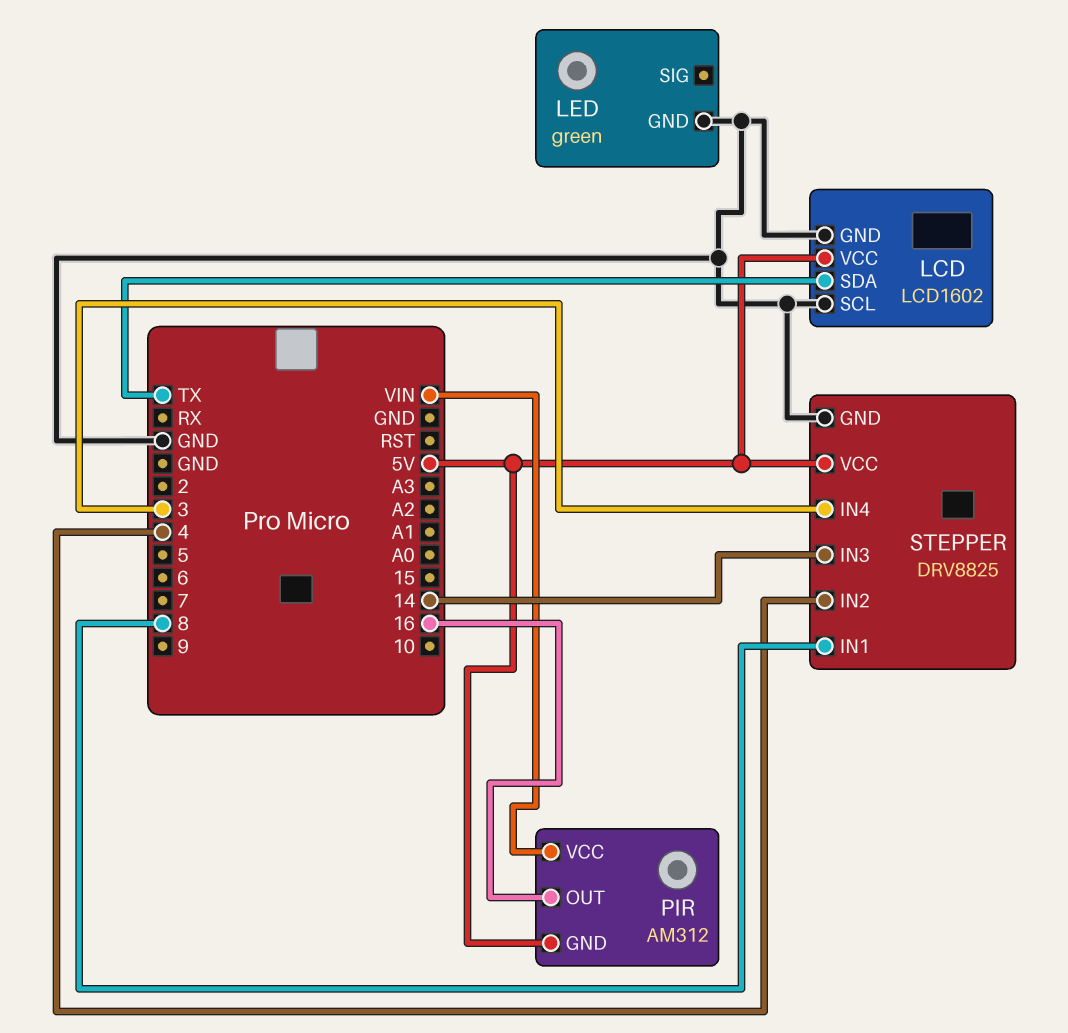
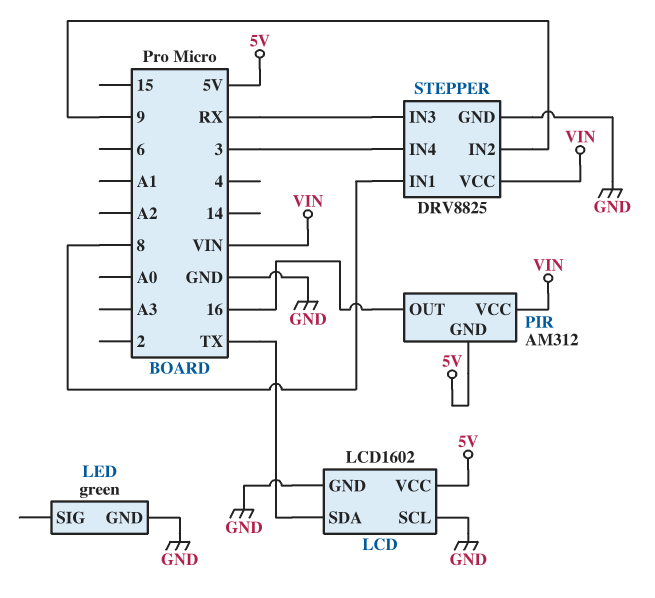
STEPPER pin IN2: 4 -> 9
STEPPER pin IN3: 14 -> RX
STEPPER pin VCC: 5V -> VIN

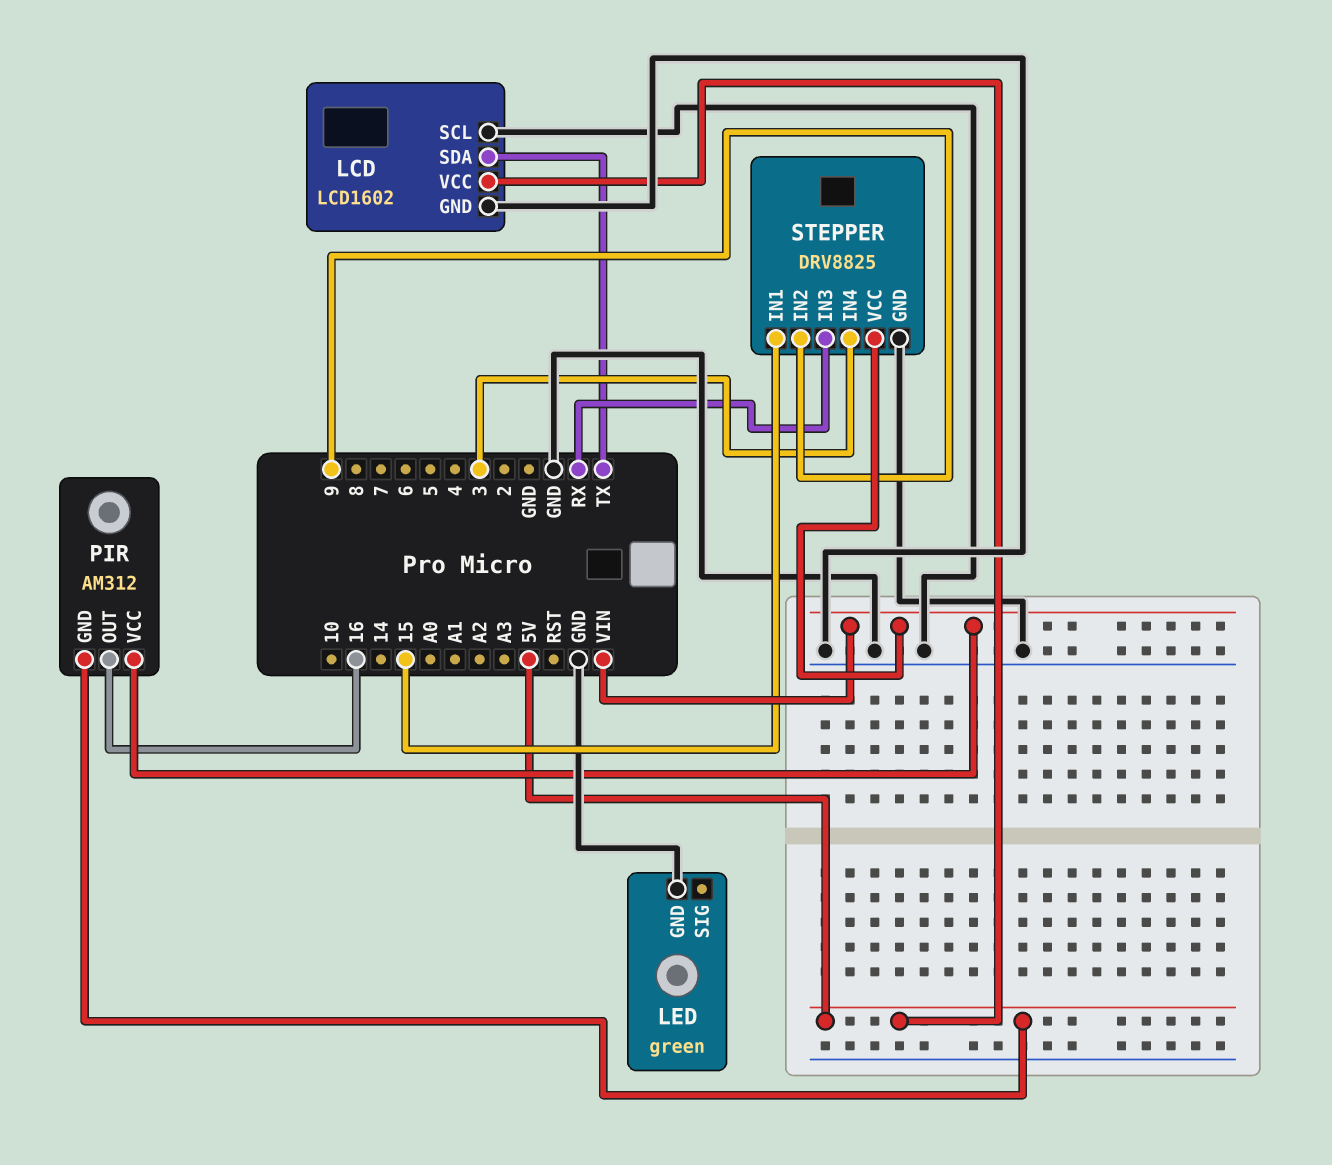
STEPPER pin IN1: 8 -> 15

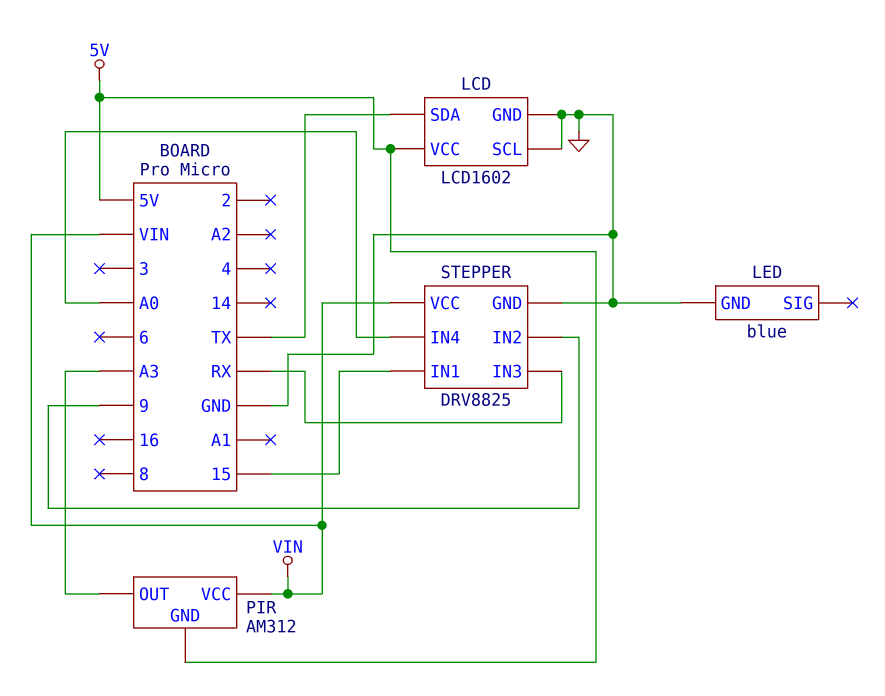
LED: green -> blue
PIR pin OUT: 16 -> A3
STEPPER pin IN4: 3 -> A0

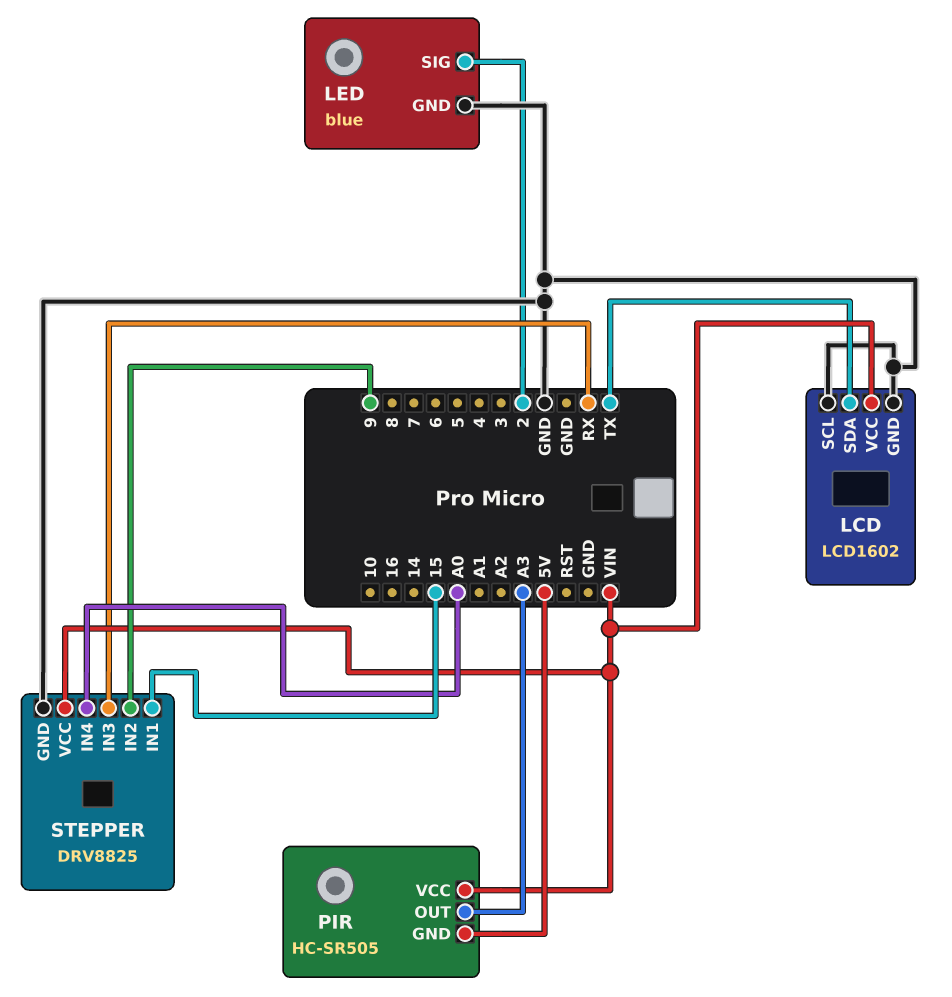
LCD pin VCC: 5V -> VIN
LED pin SIG: none -> 2
PIR: AM312 -> HC-SR505

